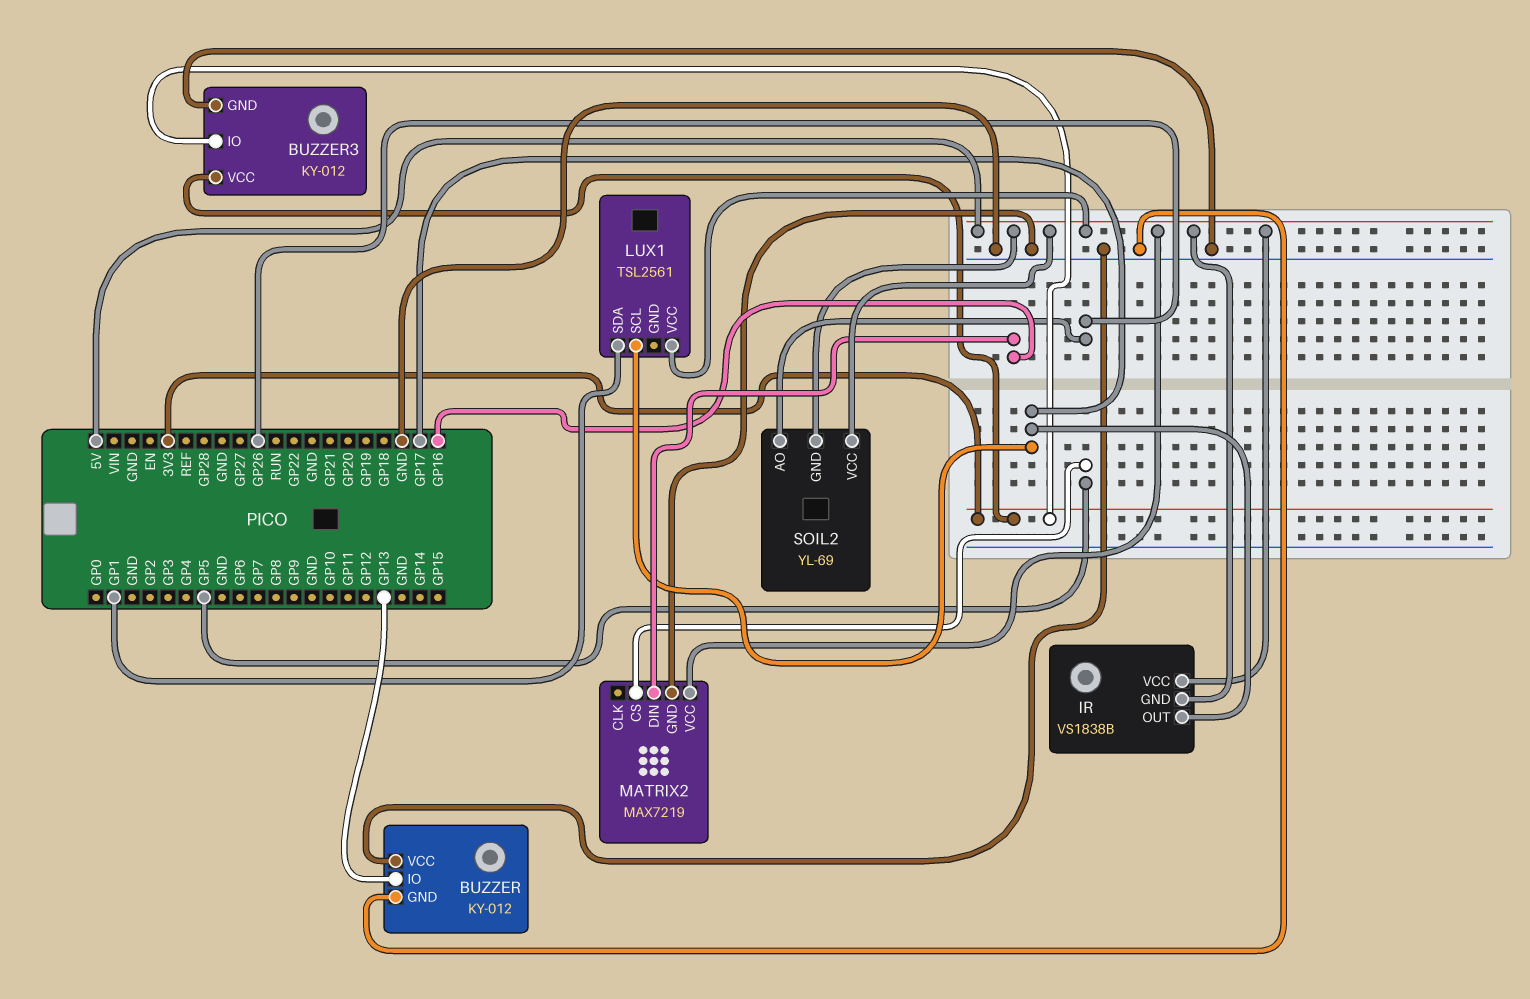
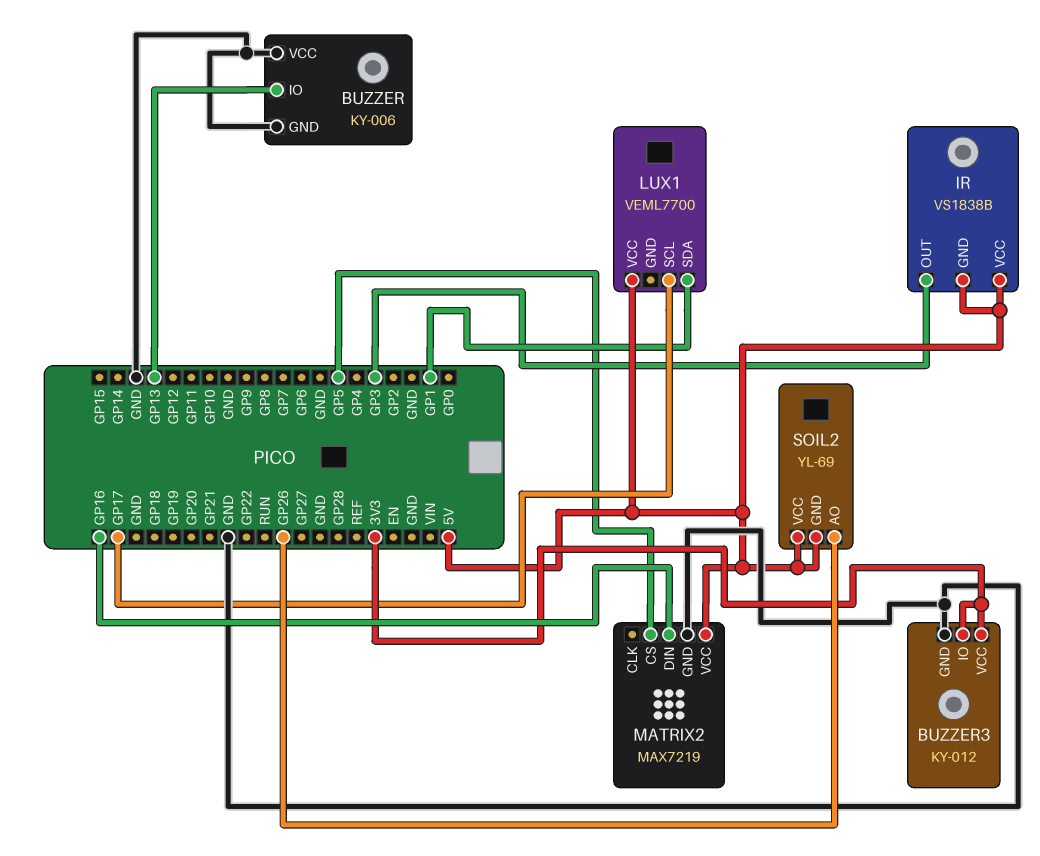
BUZZER: KY-012 -> KY-006
IR pin OUT: GP17 -> GP3
LUX1: TSL2561 -> VEML7700

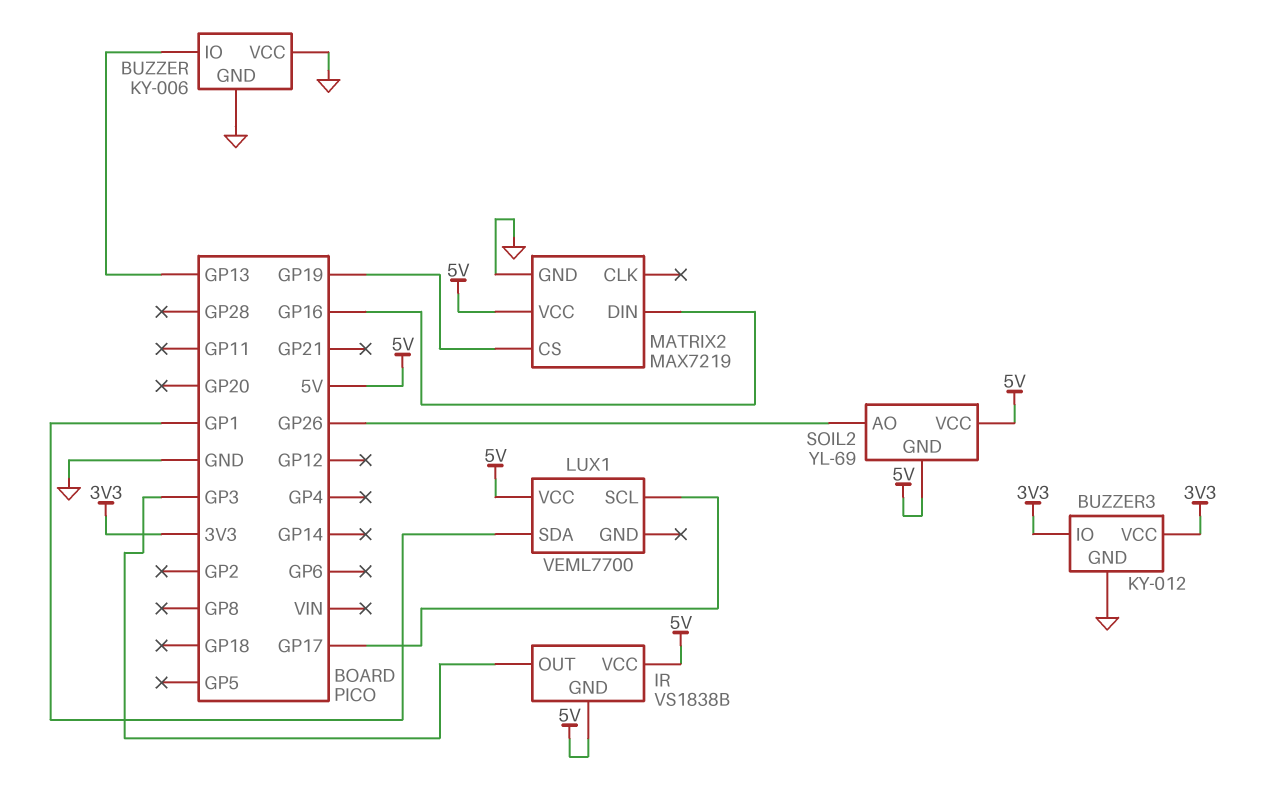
MATRIX2 pin CS: GP5 -> GP19

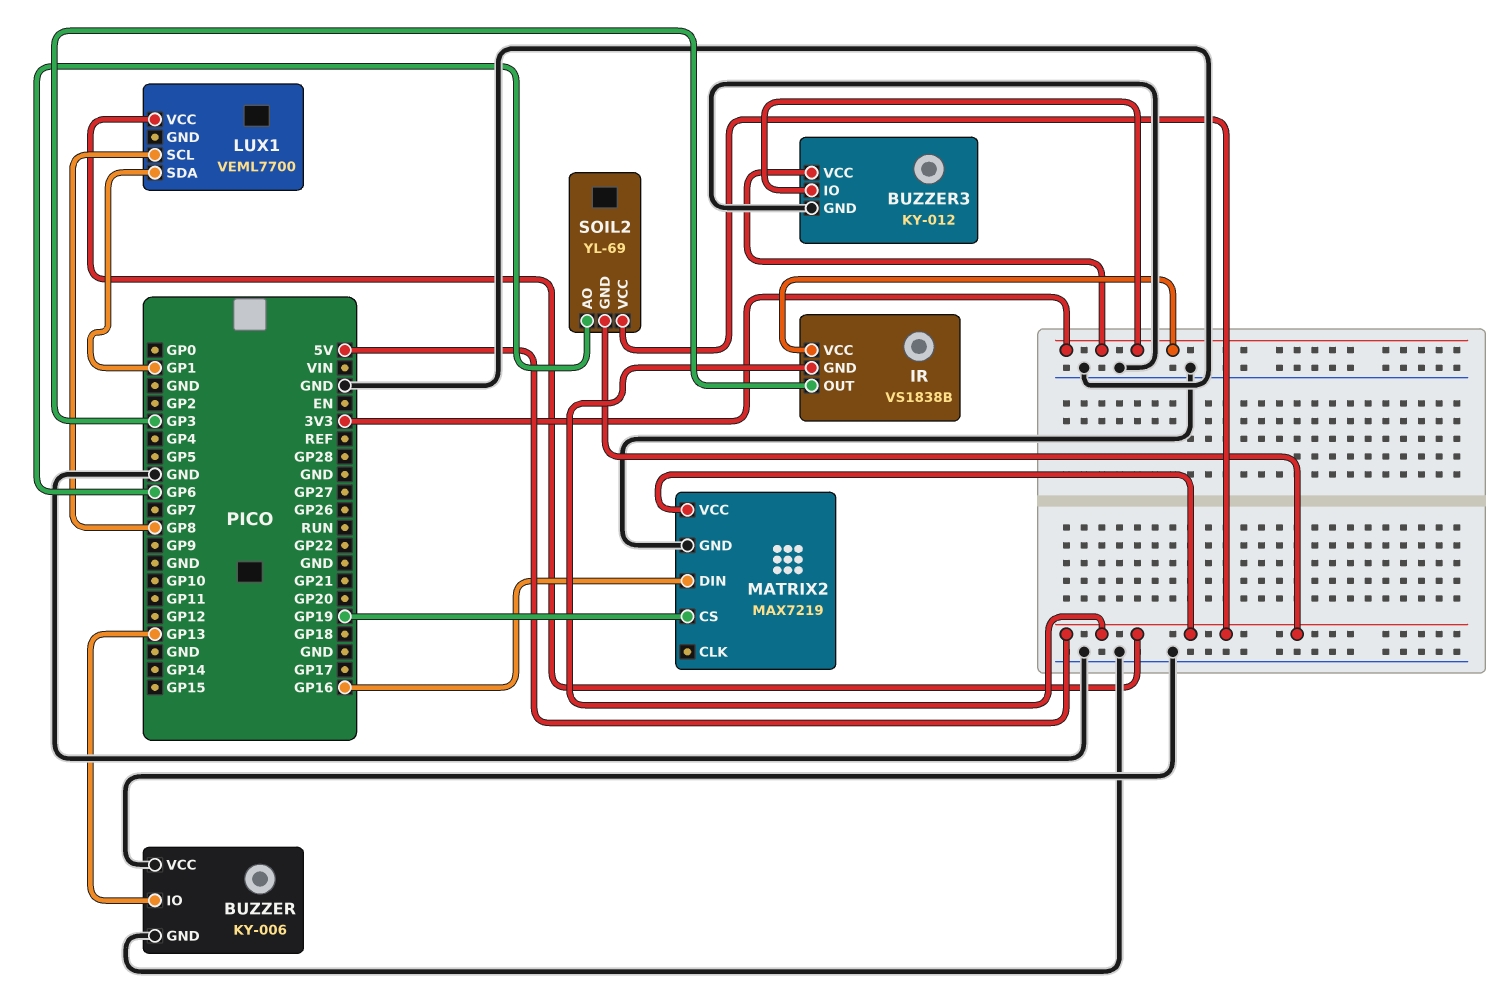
IR pin VCC: 5V -> 3V3
LUX1 pin SCL: GP17 -> GP8
SOIL2 pin AO: GP26 -> GP6

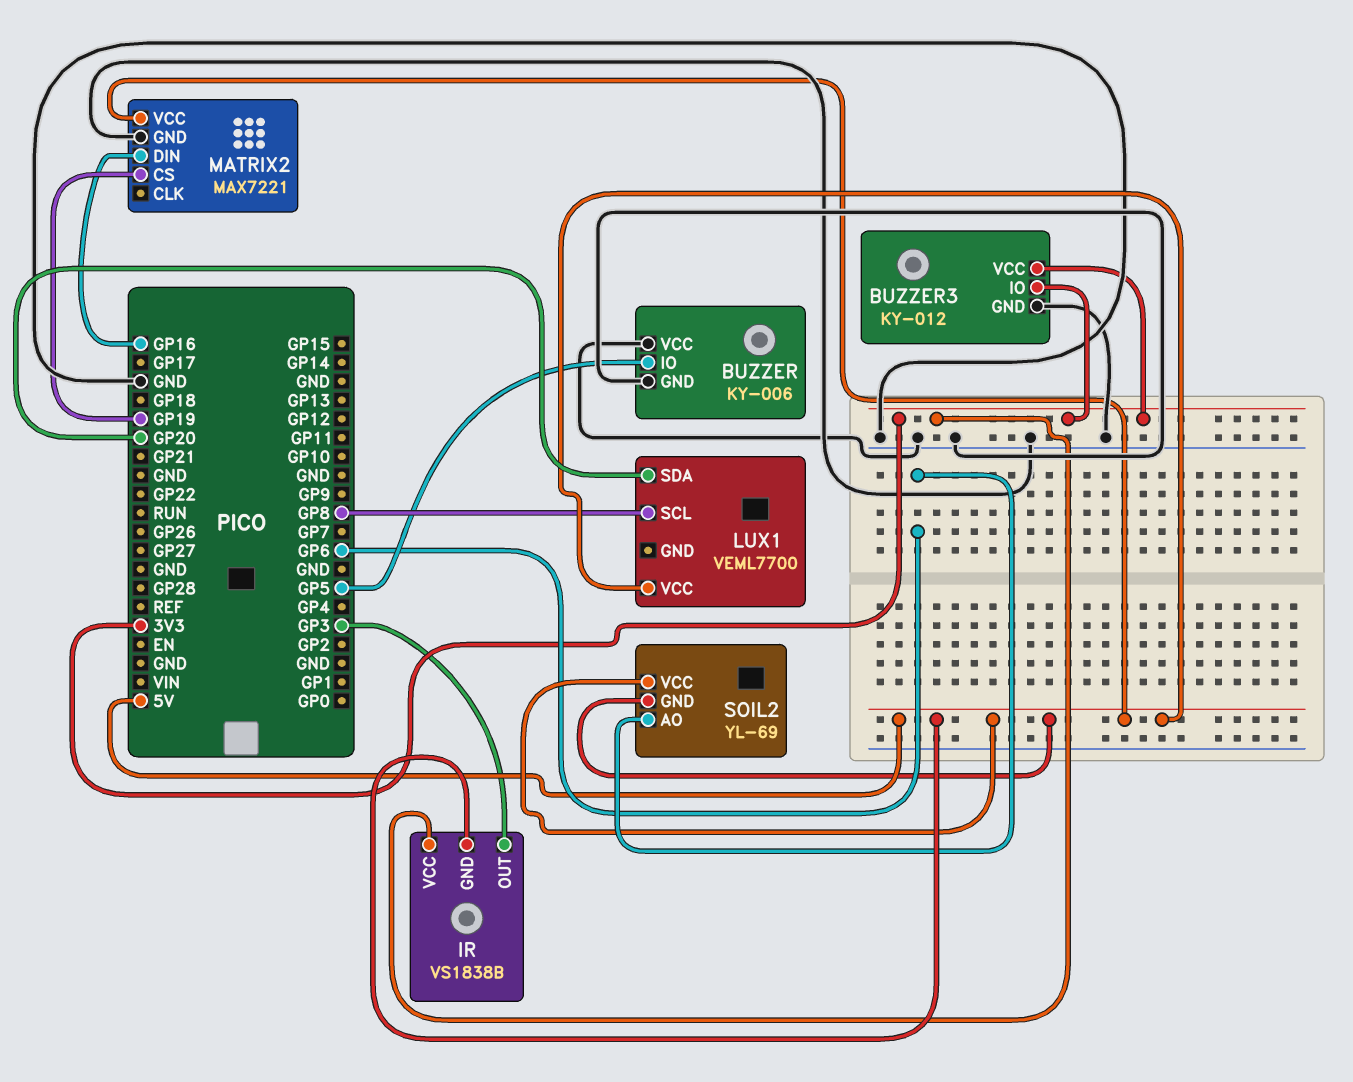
BUZZER pin IO: GP13 -> GP5
LUX1 pin SDA: GP1 -> GP20
MATRIX2: MAX7219 -> MAX7221

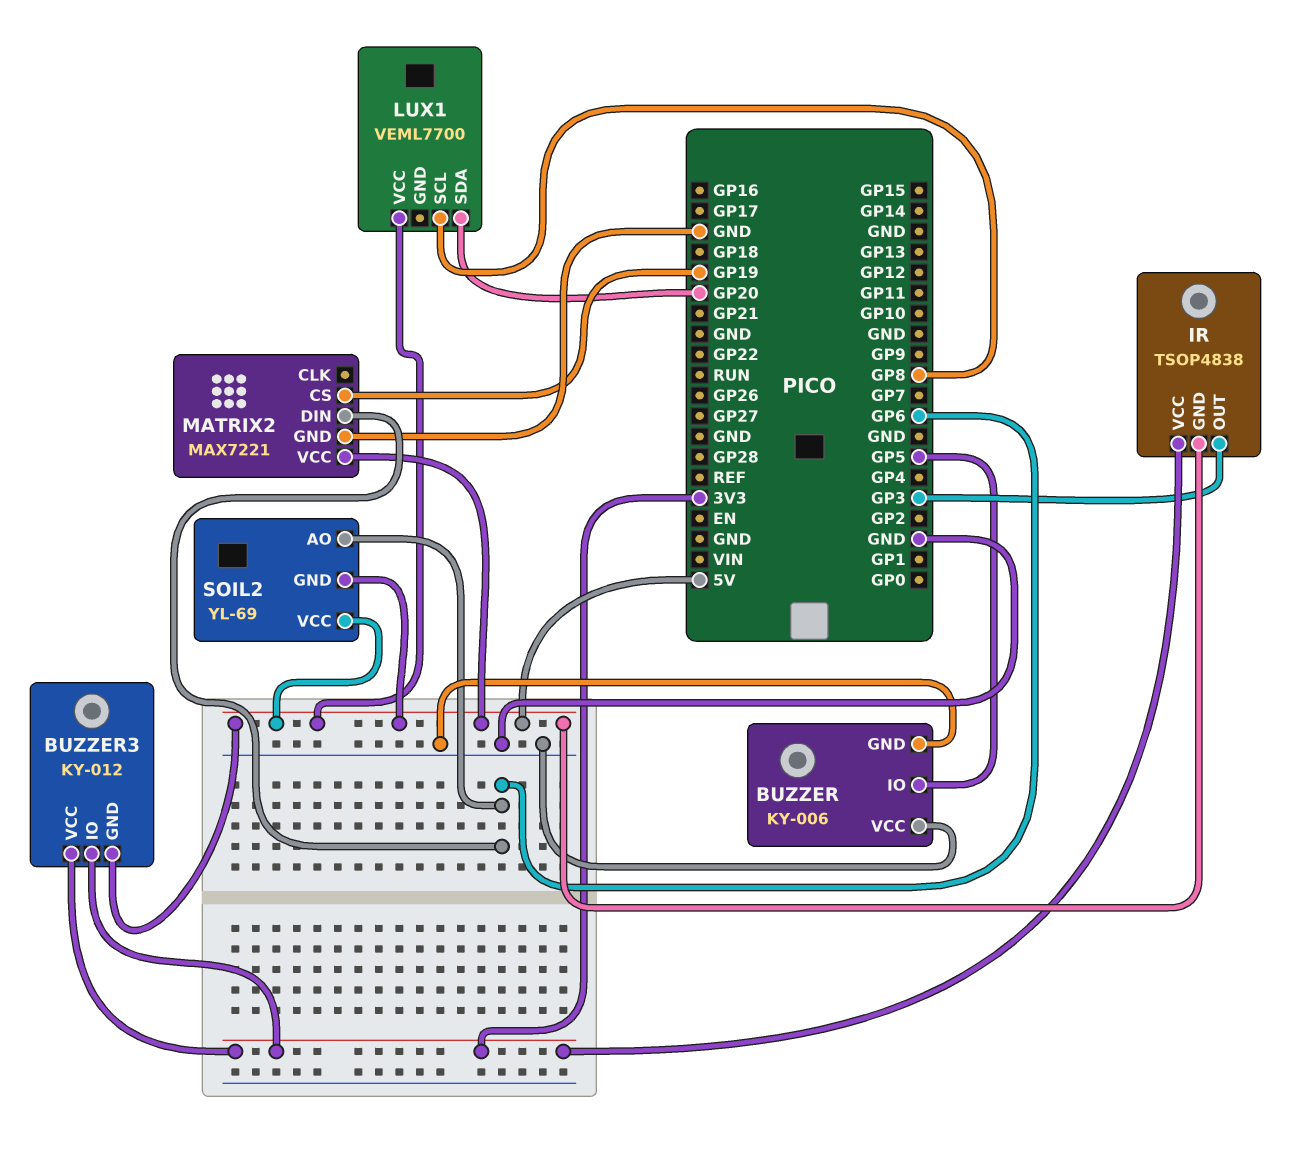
BUZZER3 pin GND: GND -> 5V
IR: VS1838B -> TSOP4838
MATRIX2 pin DIN: GP16 -> GP6

